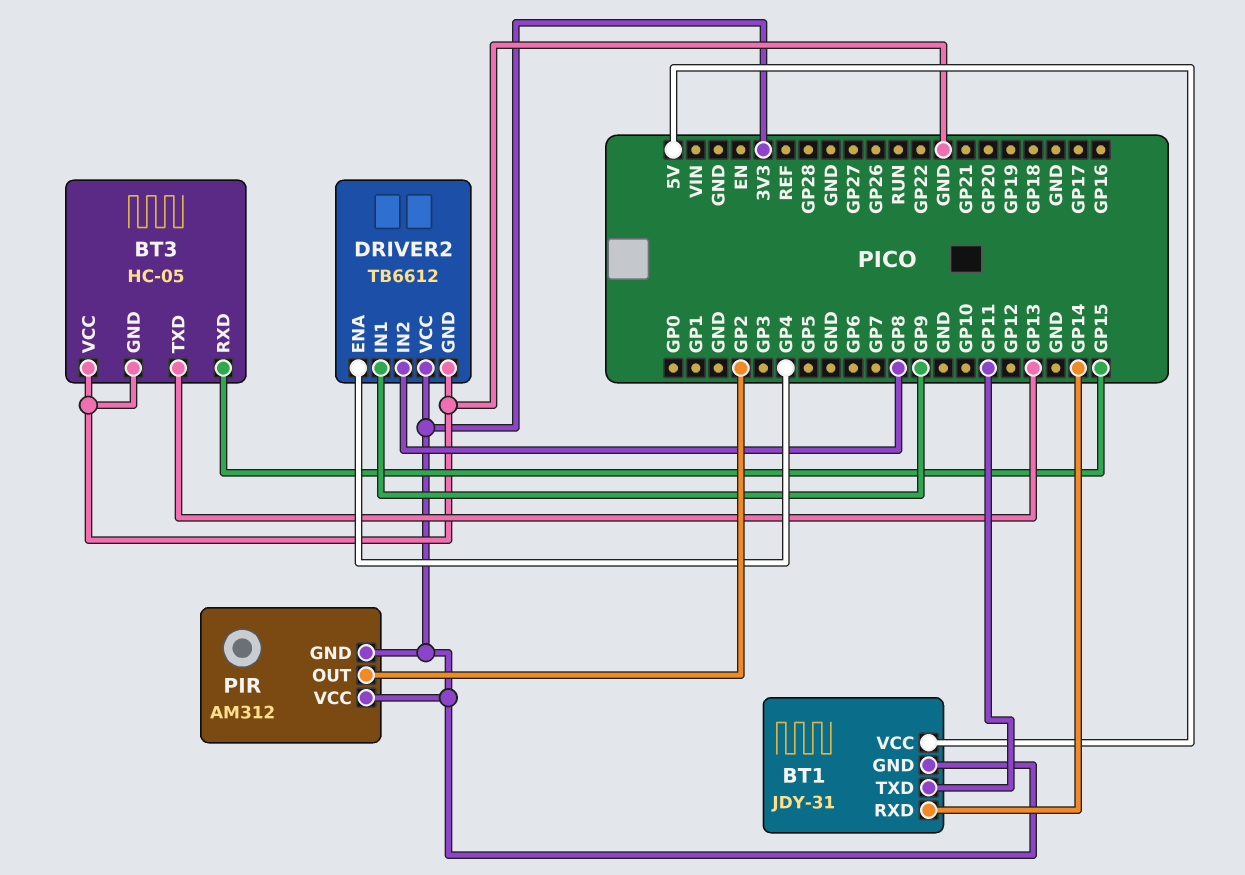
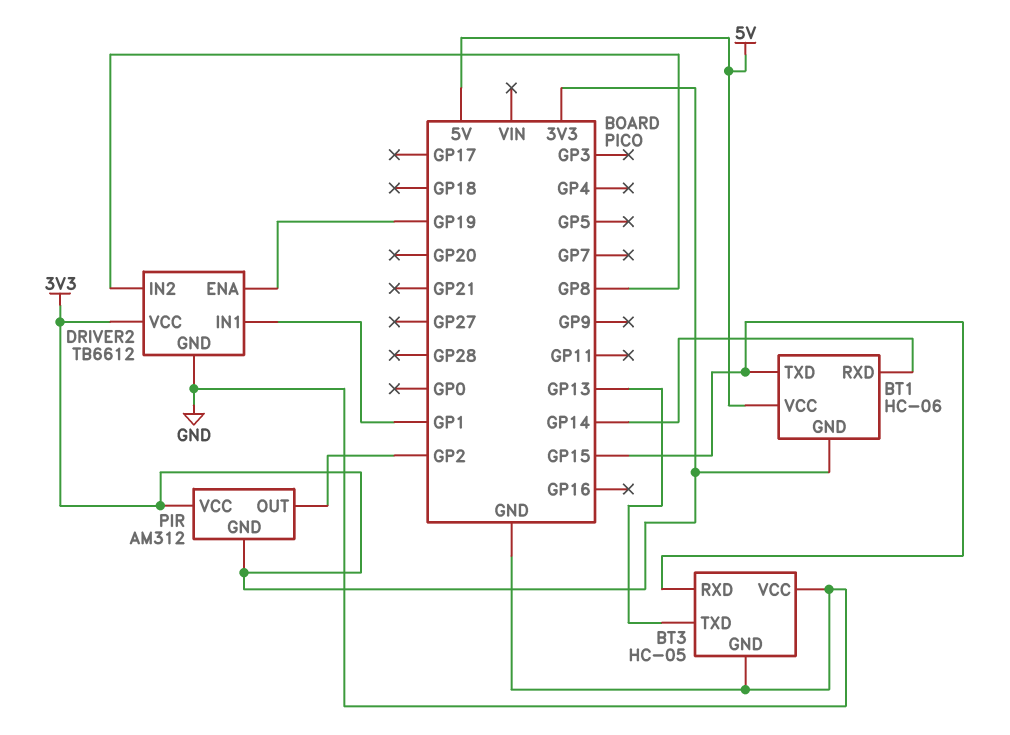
BT1: JDY-31 -> HC-06
BT1 pin TXD: GP11 -> GP15
DRIVER2 pin ENA: GP4 -> GP19
DRIVER2 pin IN1: GP9 -> GP1

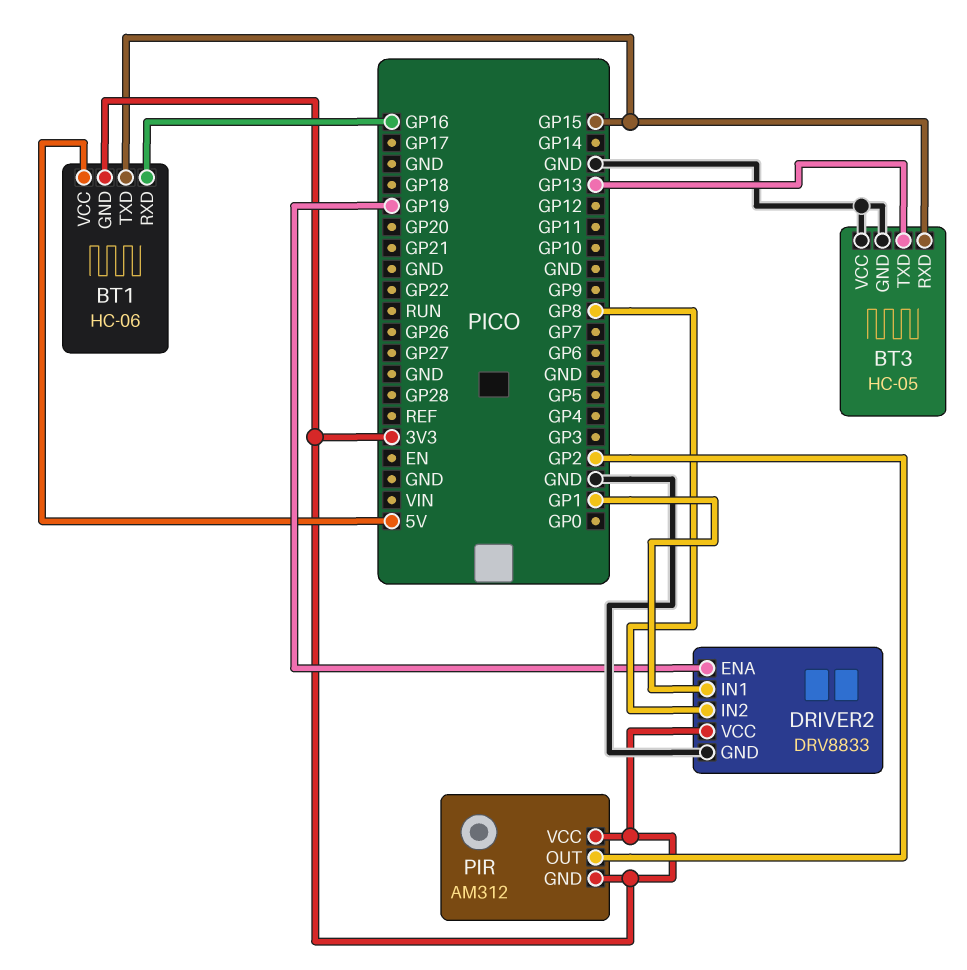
BT1 pin RXD: GP14 -> GP16
DRIVER2: TB6612 -> DRV8833

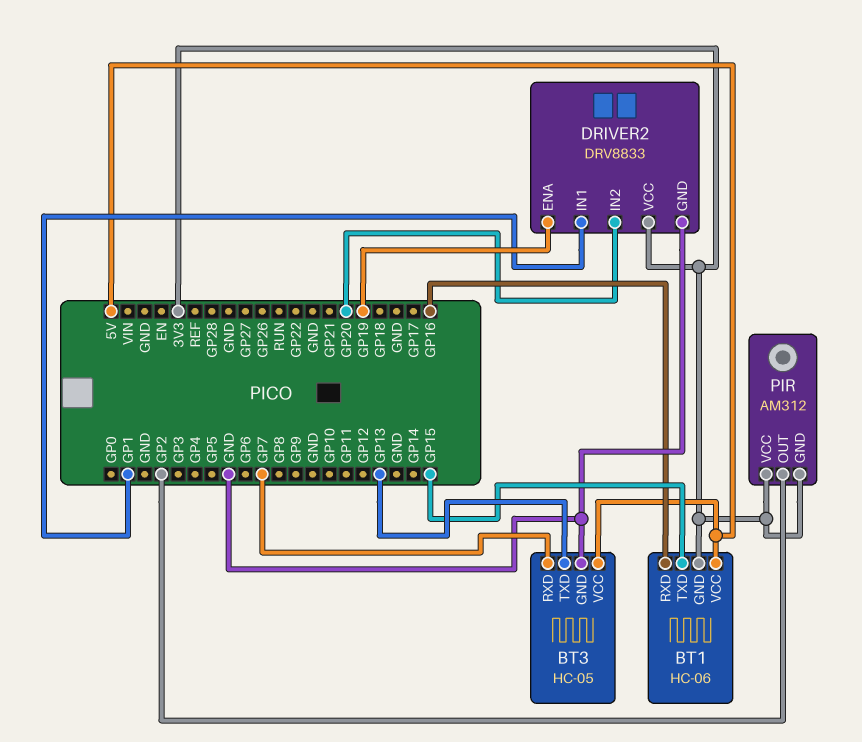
BT3 pin RXD: GP15 -> GP7
BT3 pin VCC: GND -> 5V
DRIVER2 pin IN2: GP8 -> GP20

